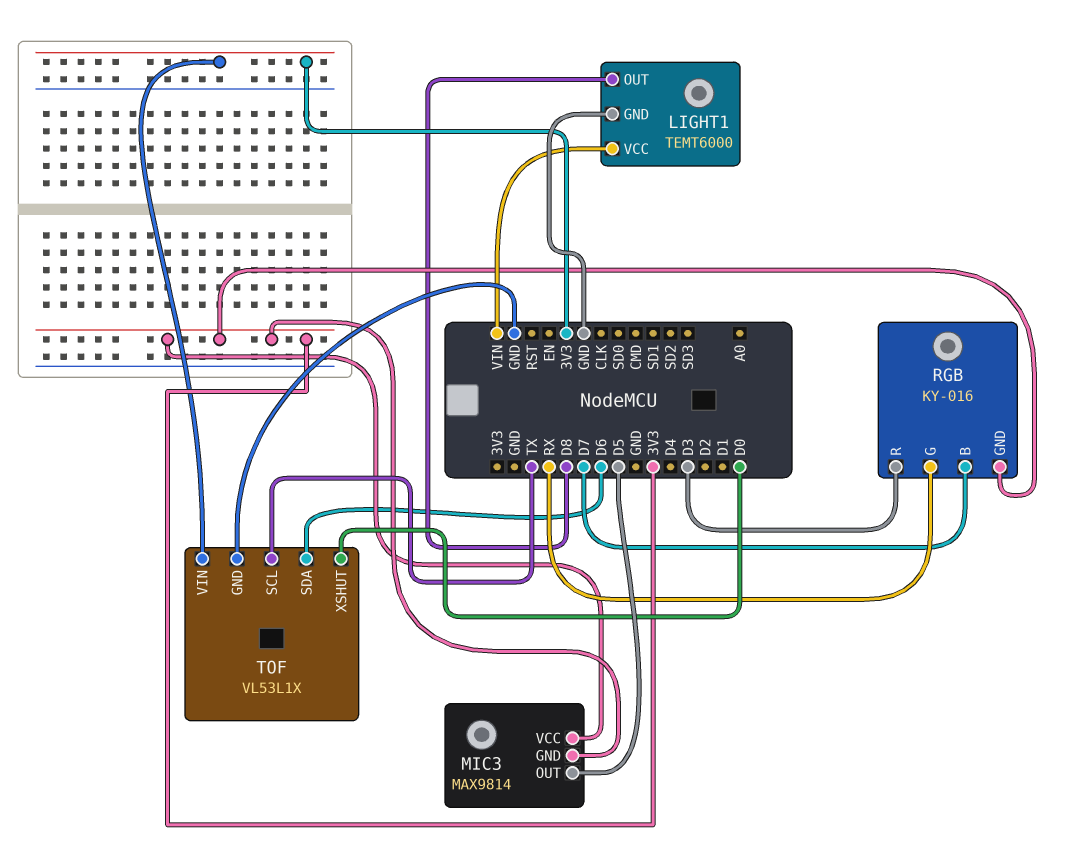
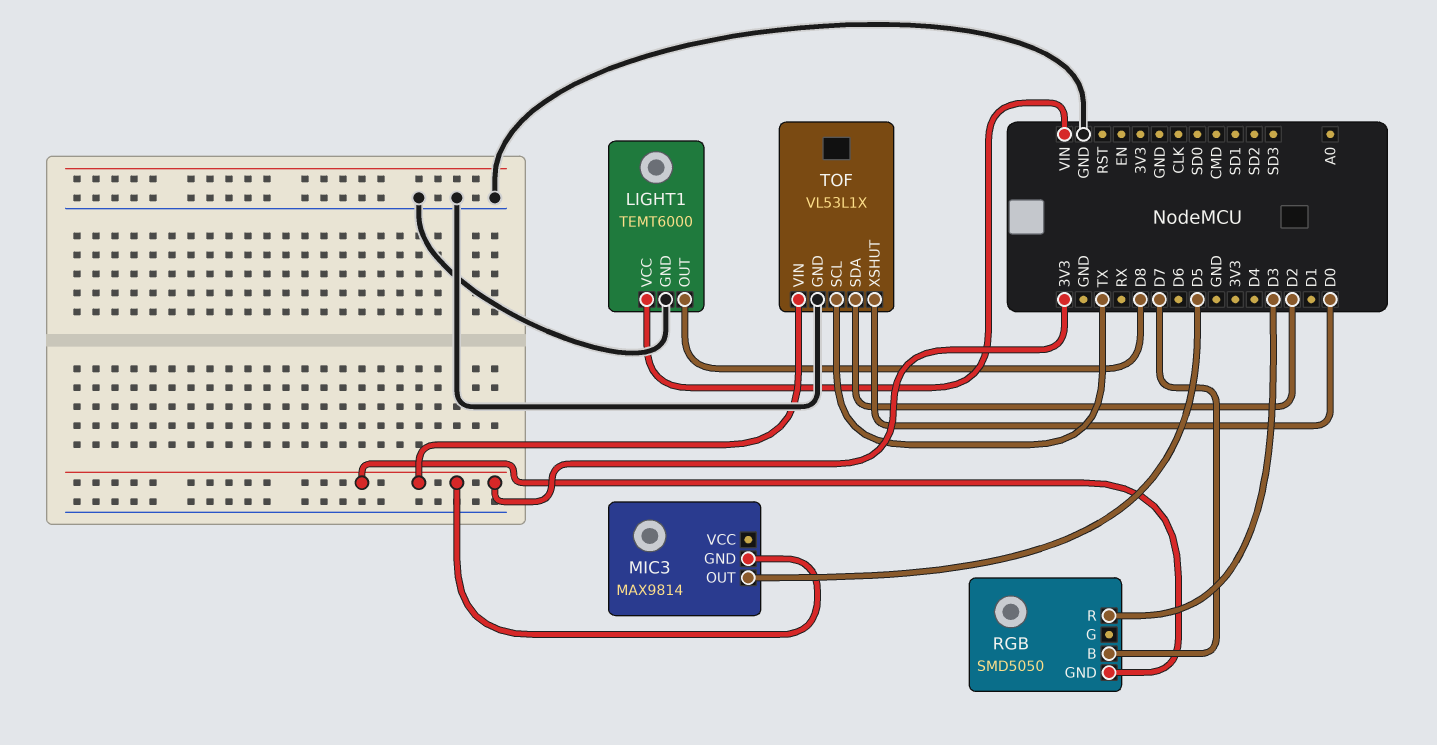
MIC3 pin VCC: 3V3 -> none
RGB: KY-016 -> SMD5050
RGB pin G: RX -> none
TOF pin SDA: D6 -> D2

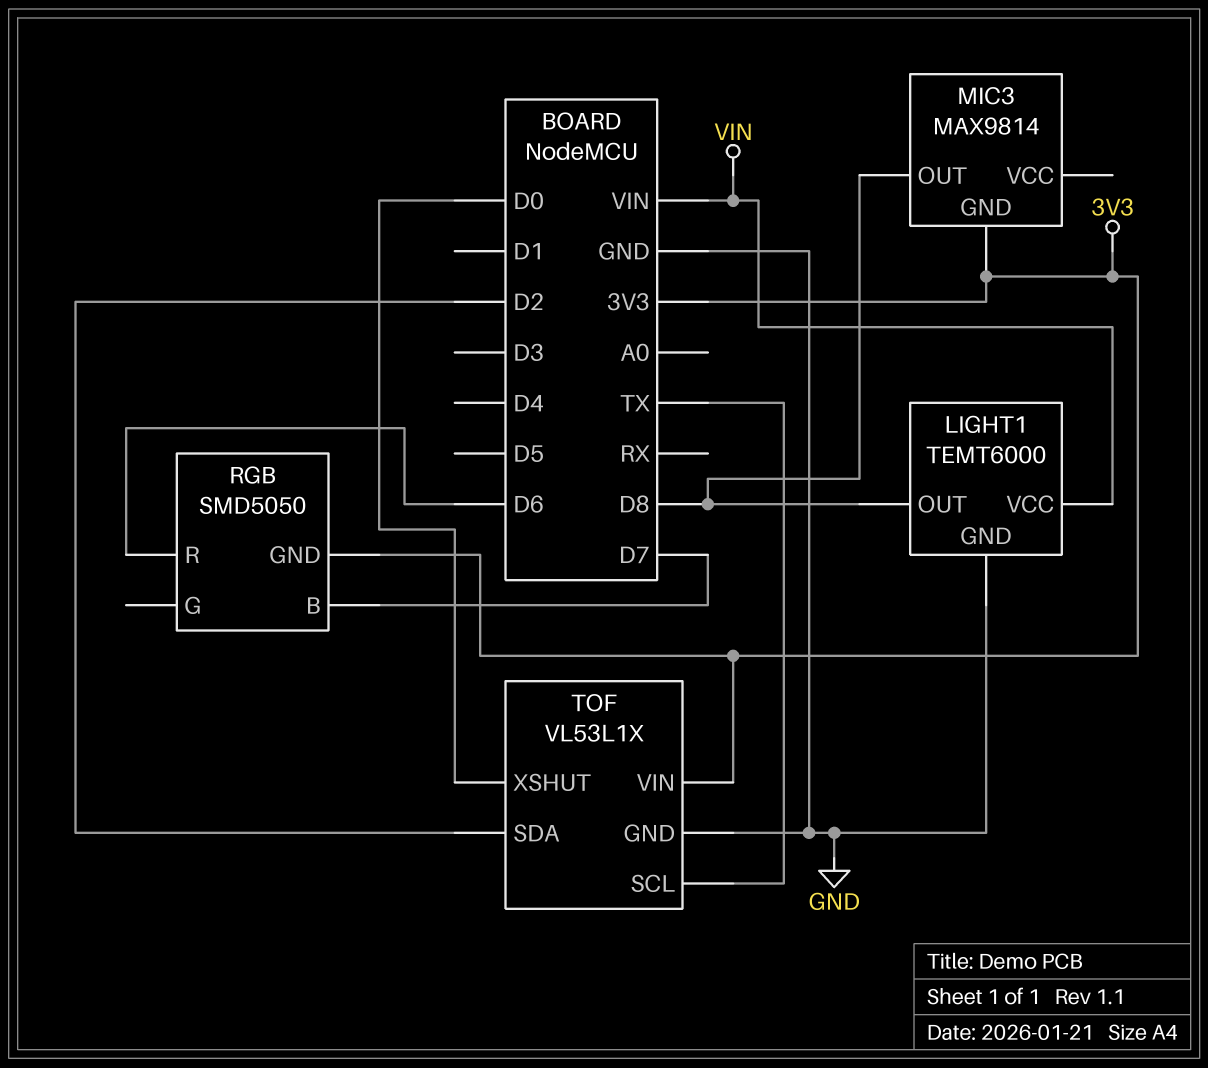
MIC3 pin OUT: D5 -> D8
RGB pin R: D3 -> D6

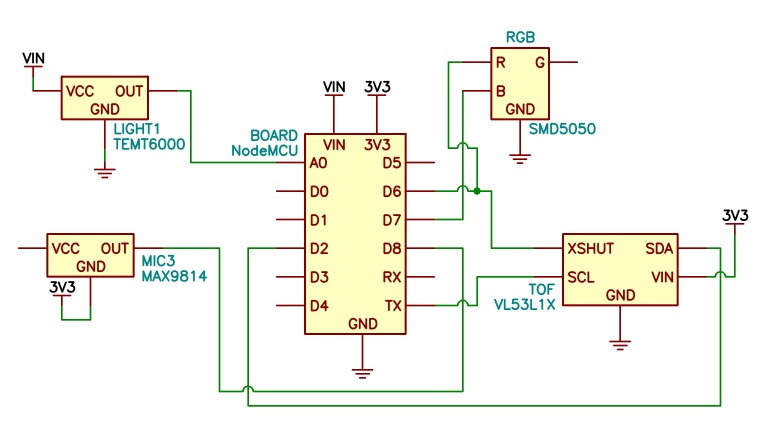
LIGHT1 pin OUT: D8 -> A0
RGB pin GND: 3V3 -> GND
TOF pin XSHUT: D0 -> D6

